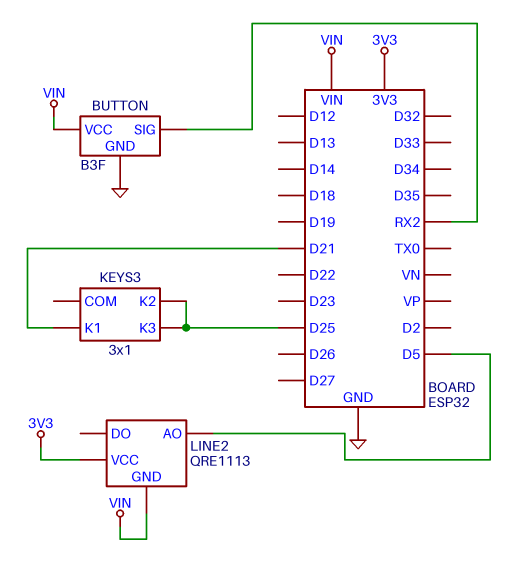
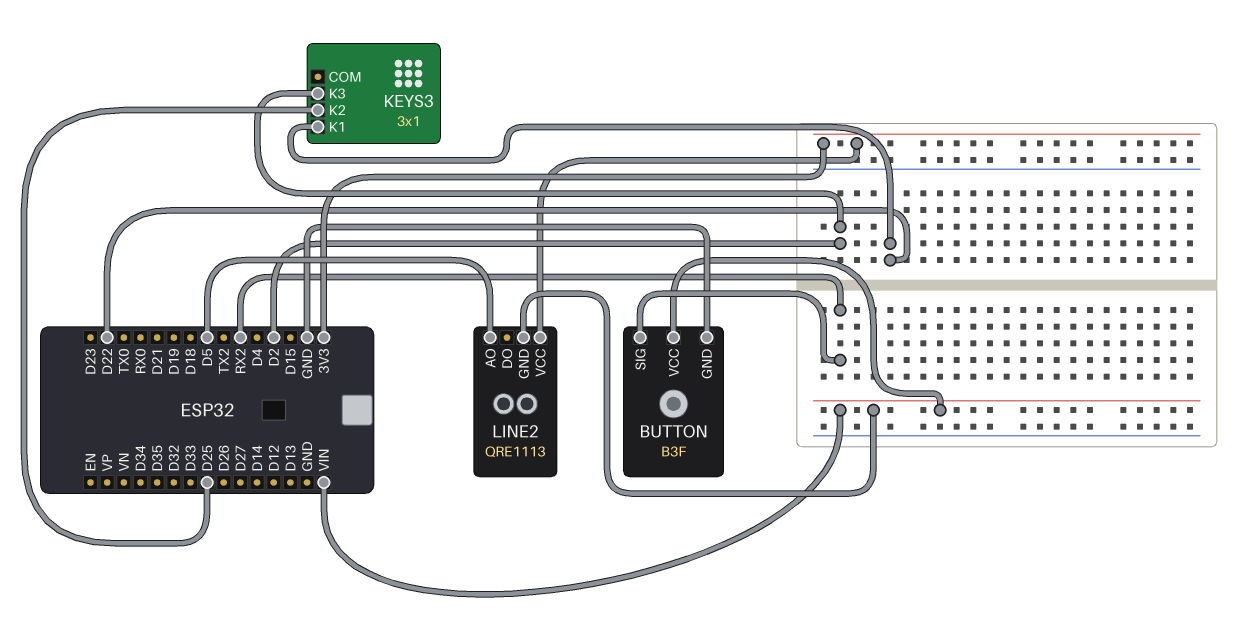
KEYS3 pin K1: D21 -> D22
KEYS3 pin K3: D25 -> D2

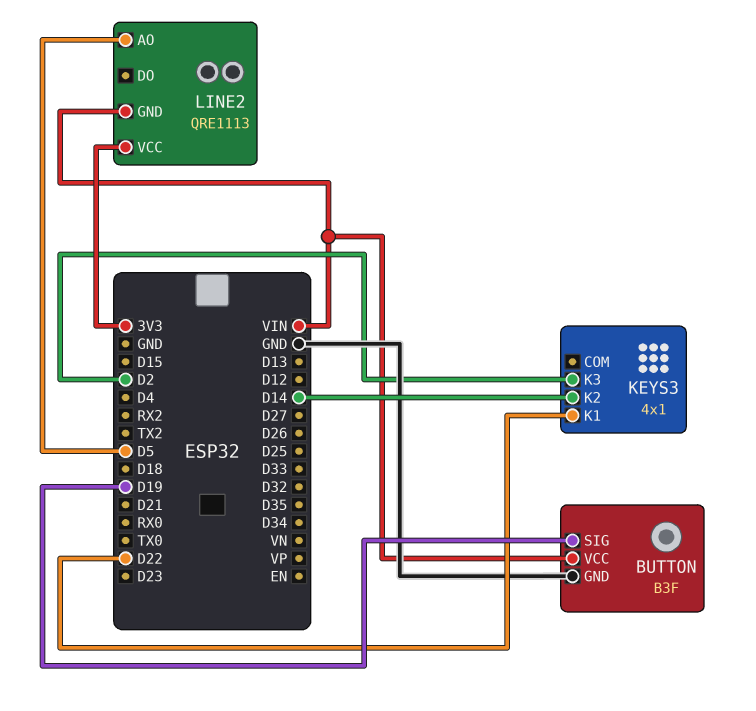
BUTTON pin SIG: RX2 -> D19
KEYS3: 3x1 -> 4x1
KEYS3 pin K2: D25 -> D14

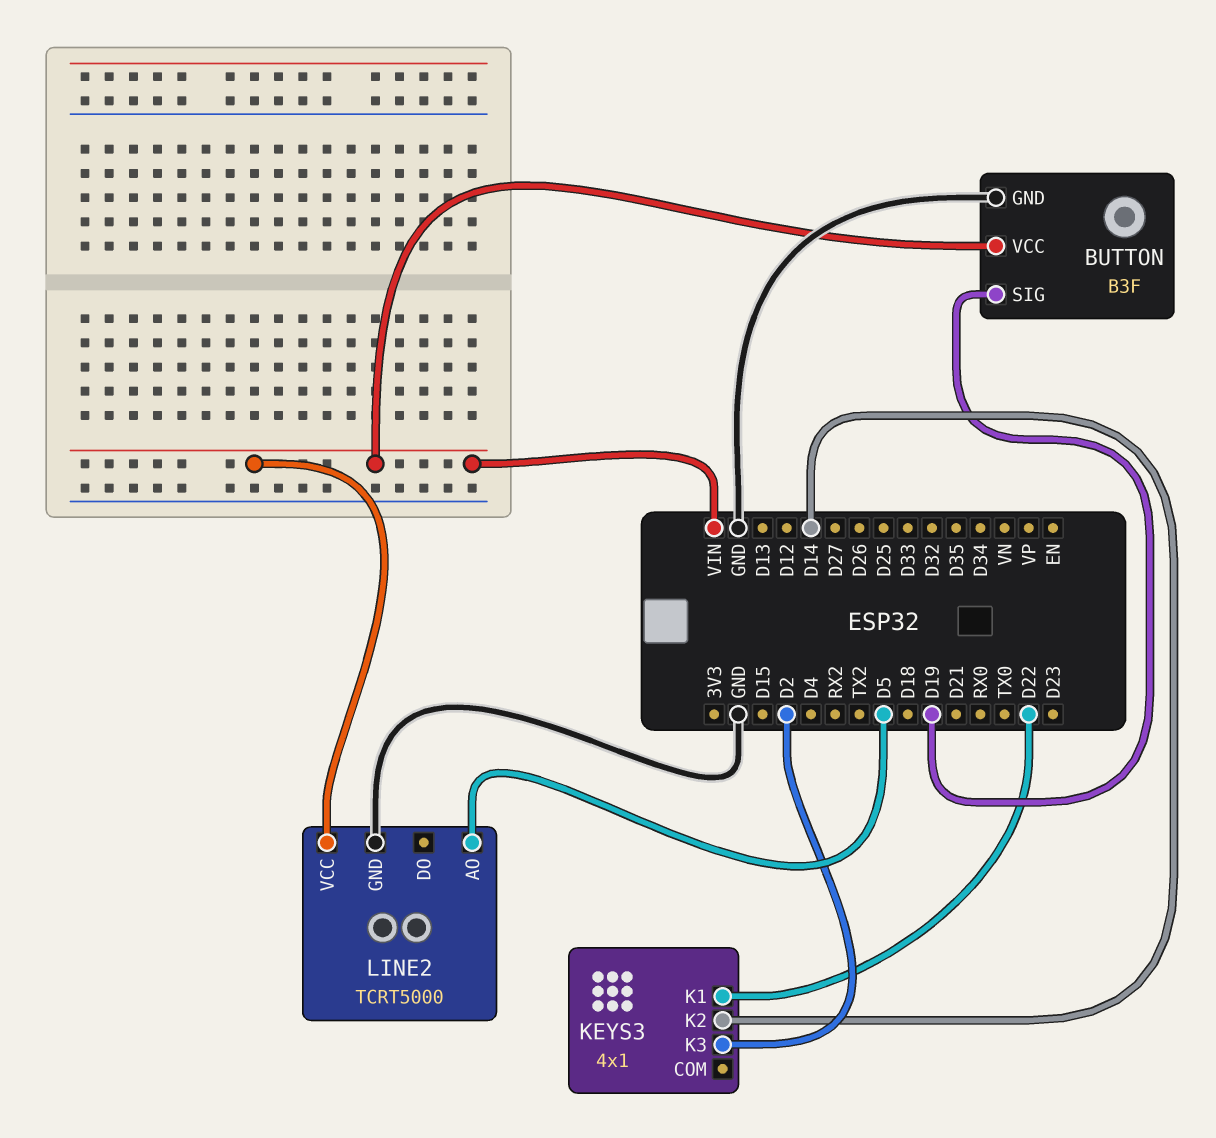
LINE2: QRE1113 -> TCRT5000
LINE2 pin GND: VIN -> GND
LINE2 pin VCC: 3V3 -> VIN

